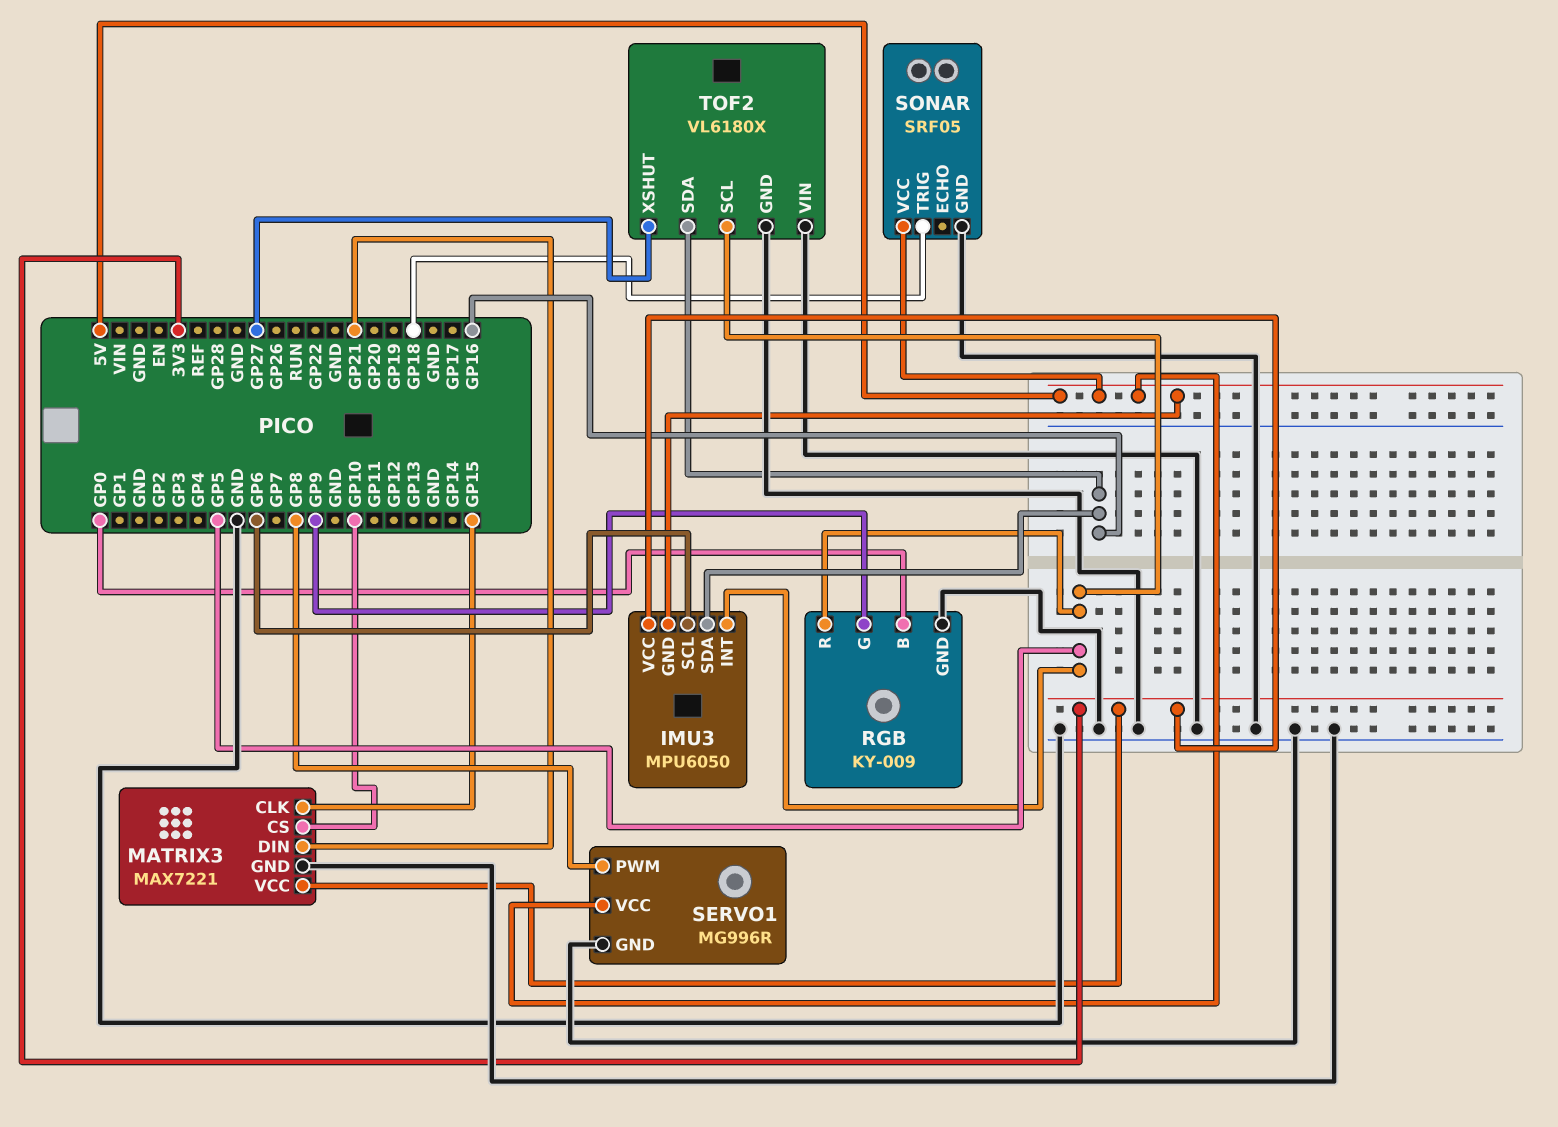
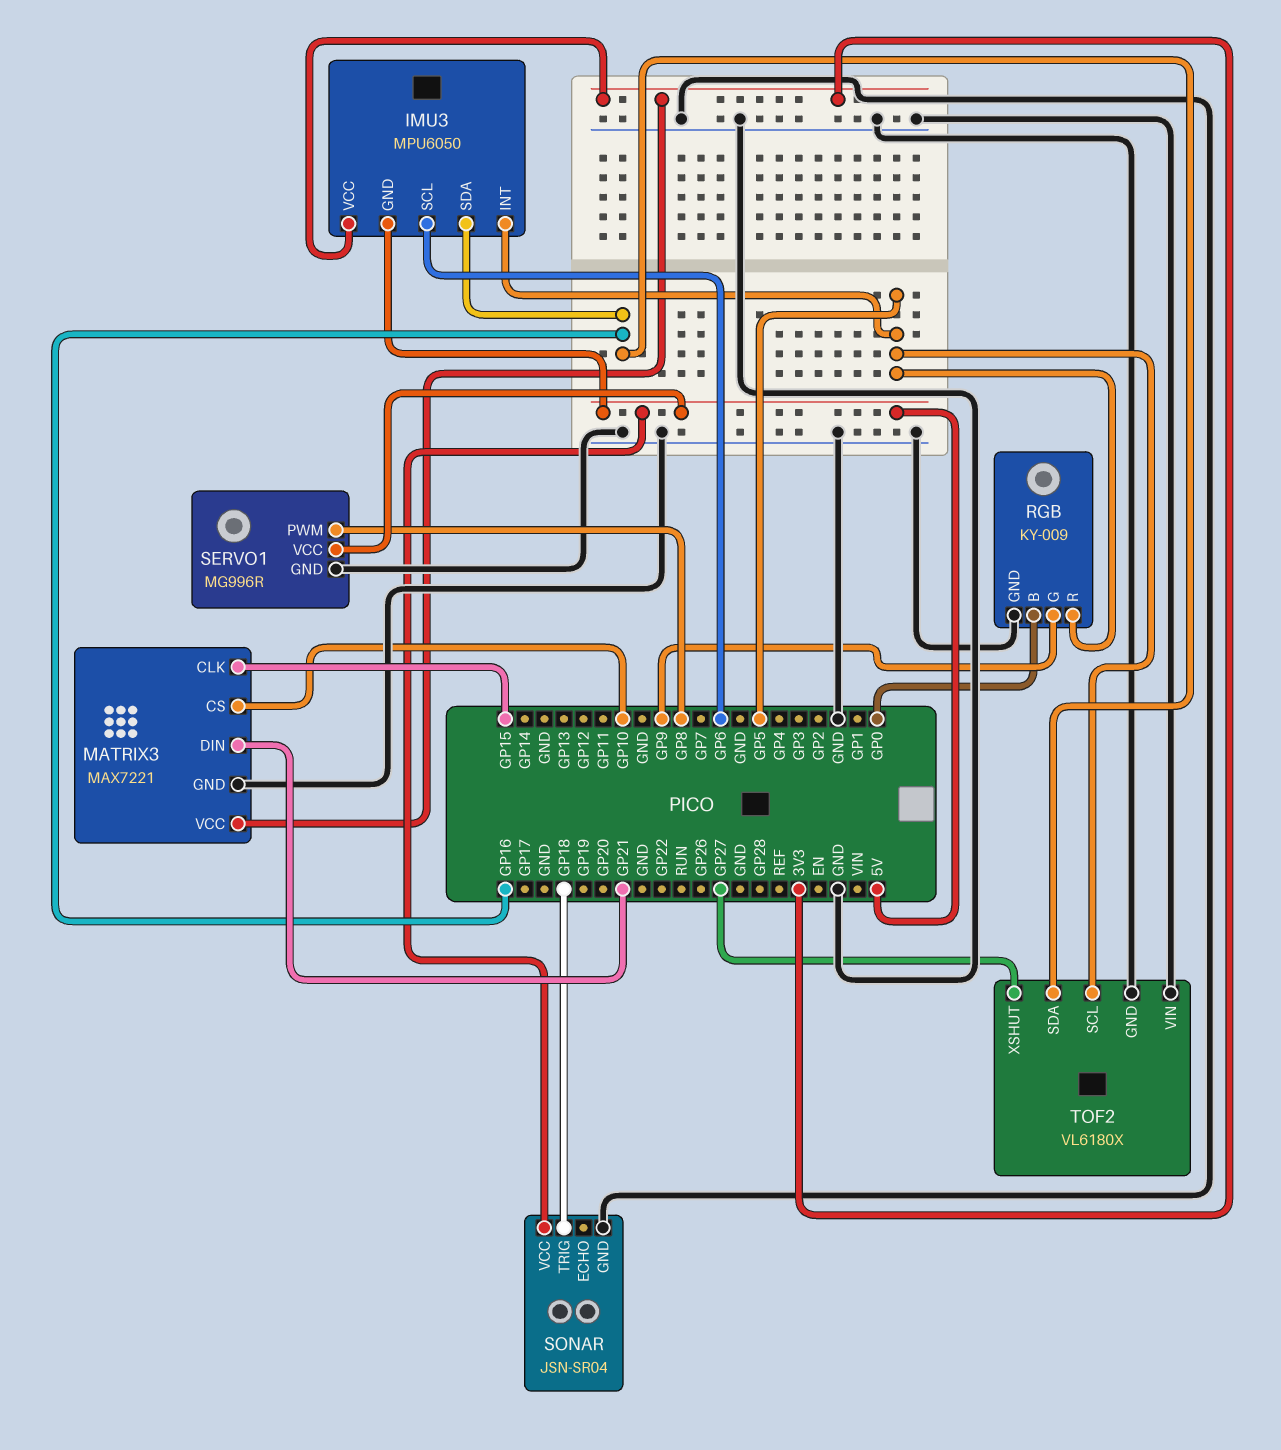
SONAR: SRF05 -> JSN-SR04

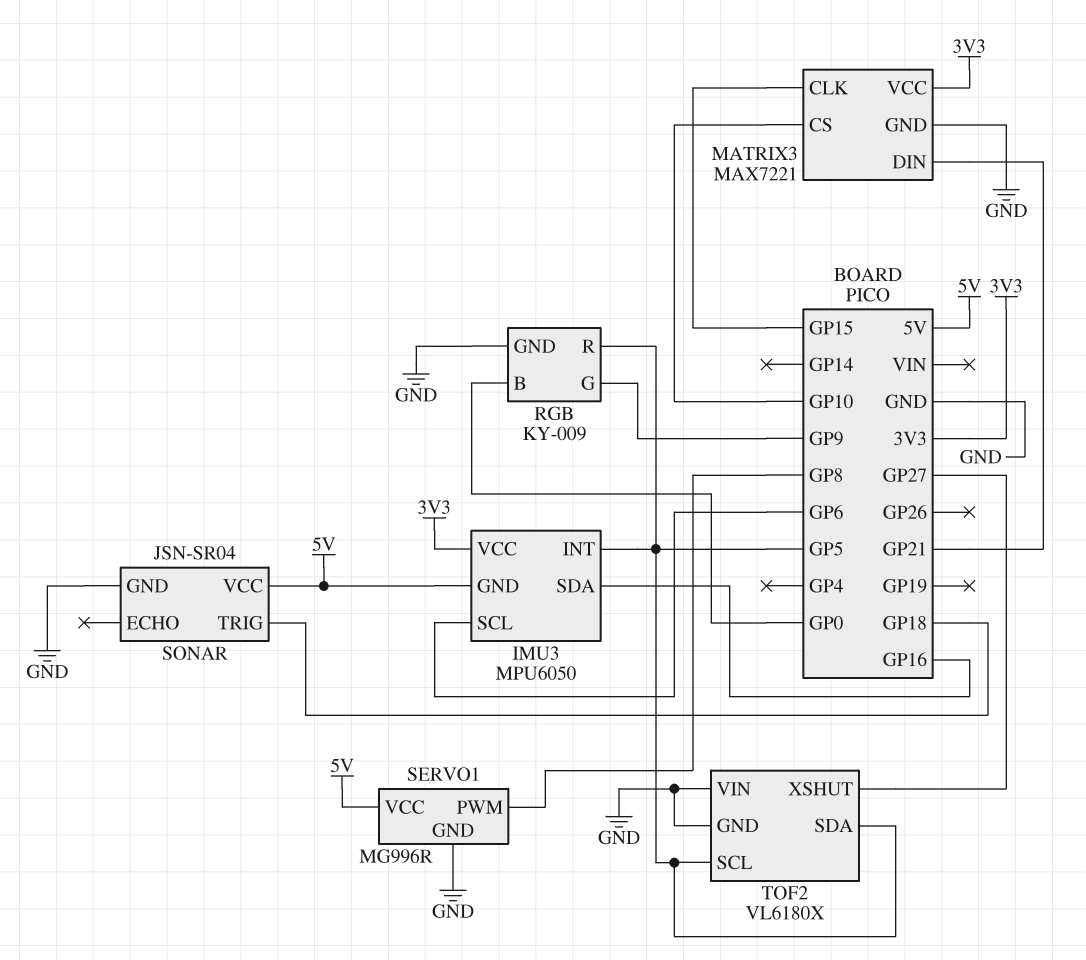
TOF2 pin SDA: GP16 -> GP5

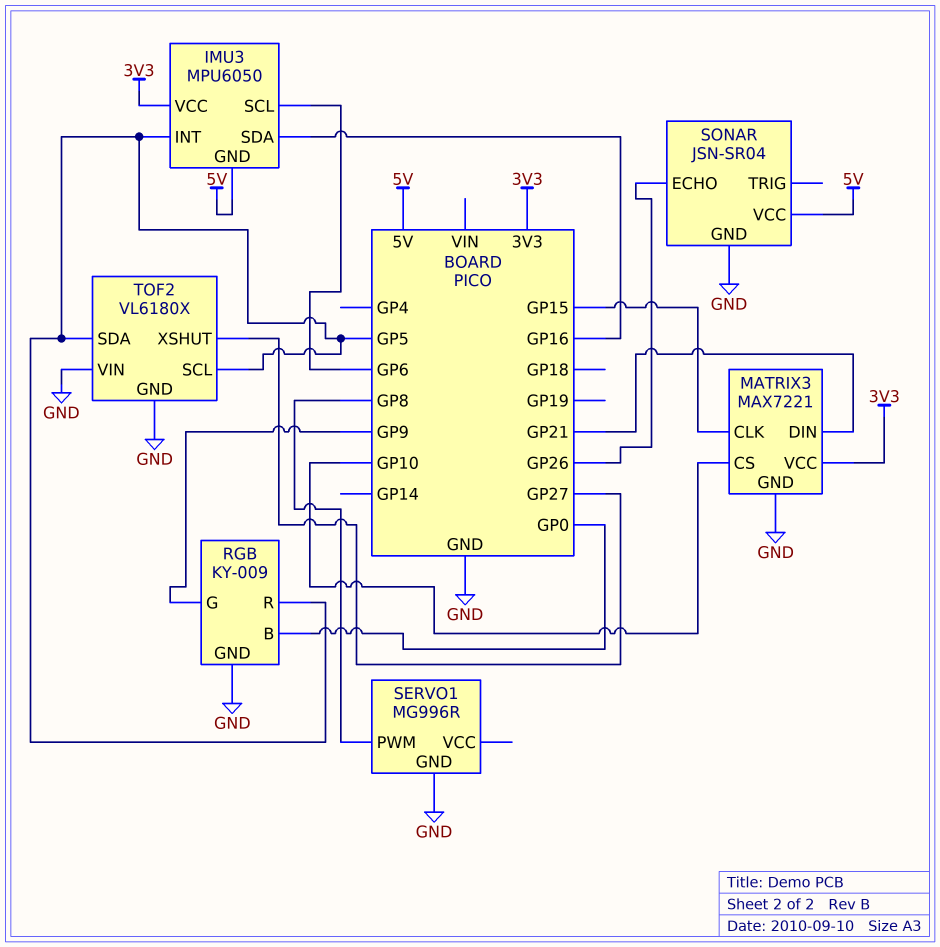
SERVO1 pin VCC: 5V -> none
SONAR pin ECHO: none -> GP26
SONAR pin TRIG: GP18 -> none

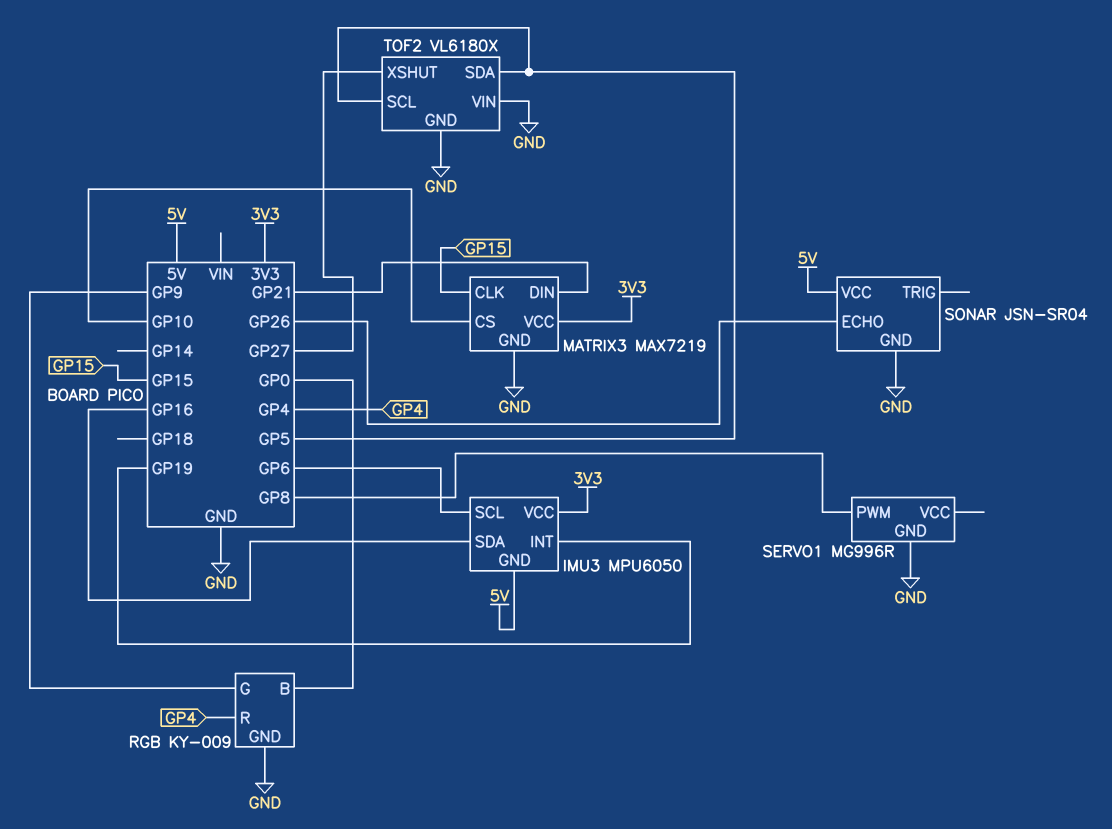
IMU3 pin INT: GP5 -> GP19
MATRIX3: MAX7221 -> MAX7219
RGB pin R: GP5 -> GP4

